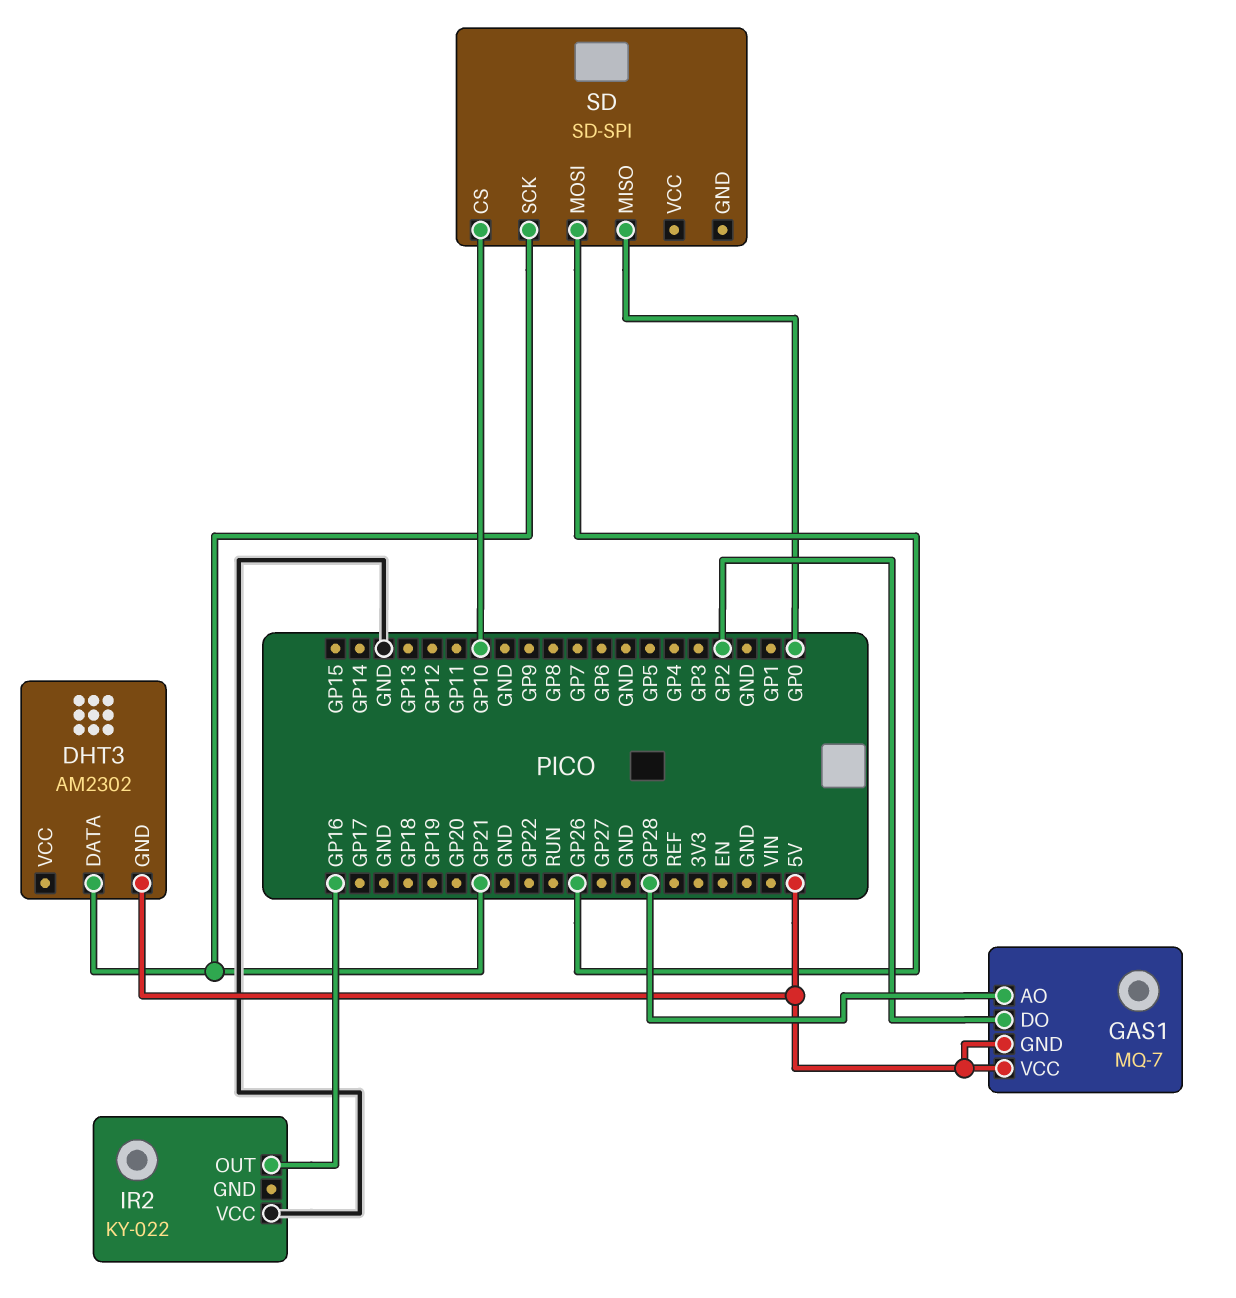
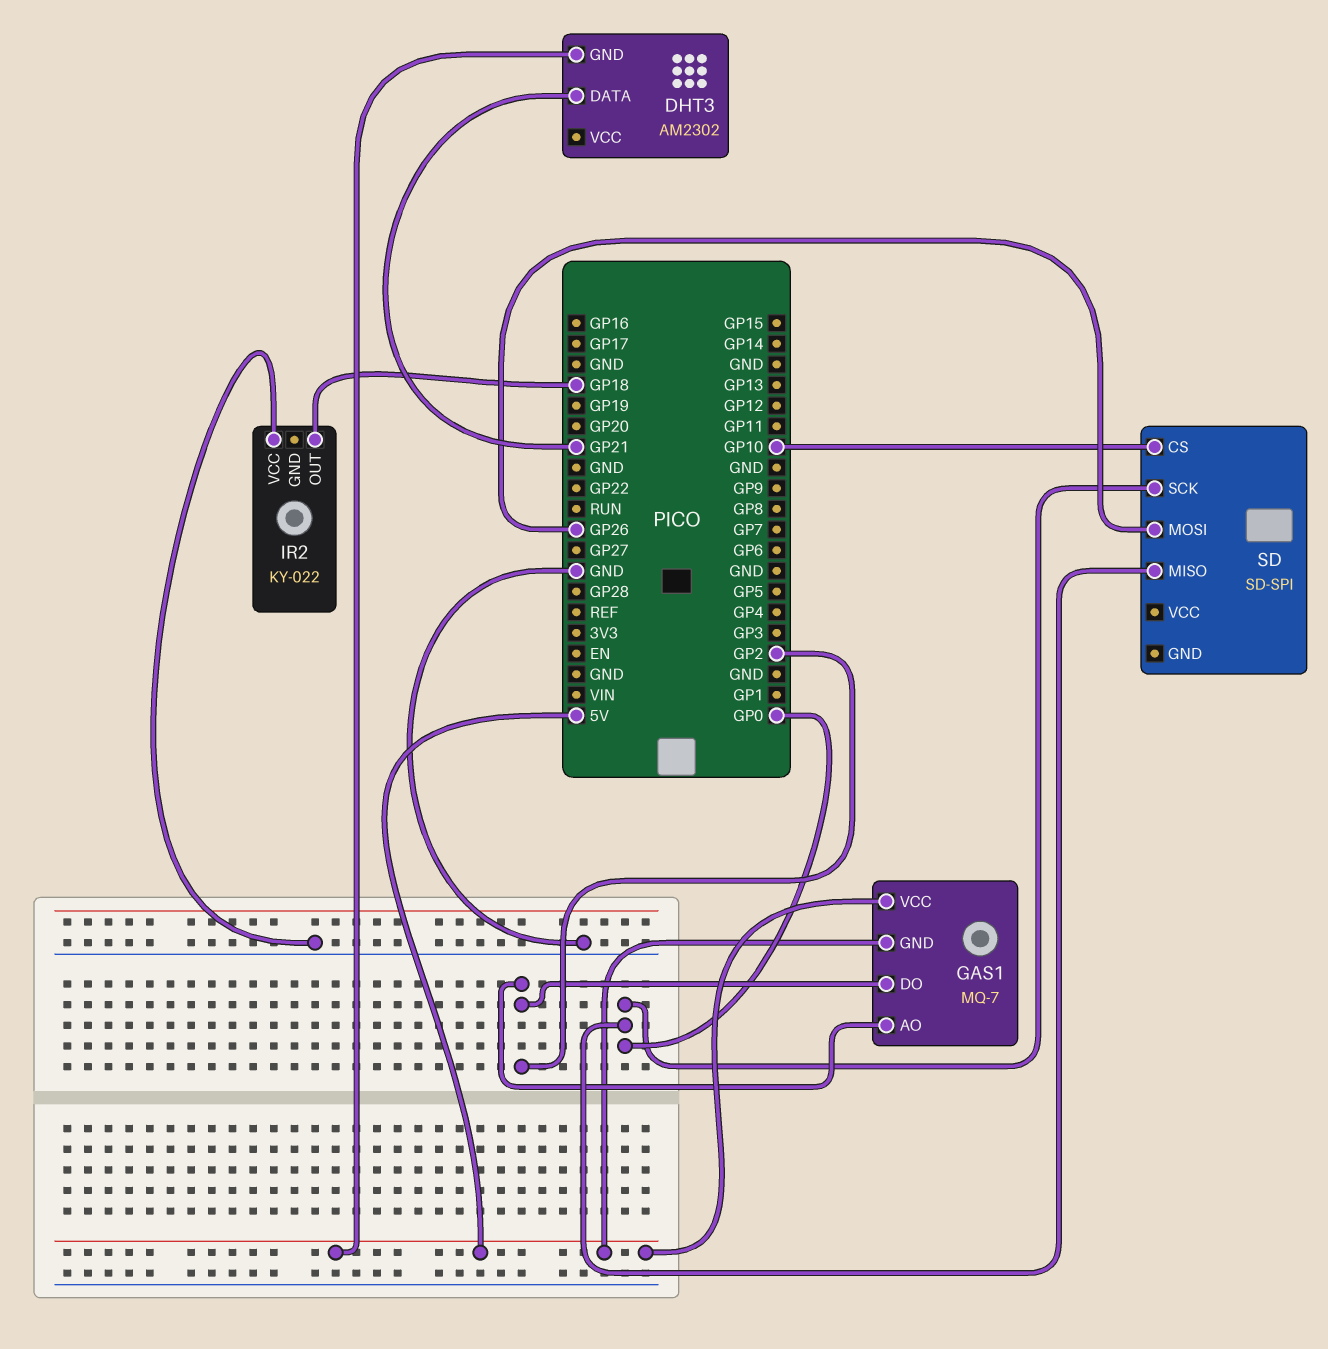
GAS1 pin AO: GP28 -> GP2
IR2 pin OUT: GP16 -> GP18
SD pin SCK: GP21 -> GP0

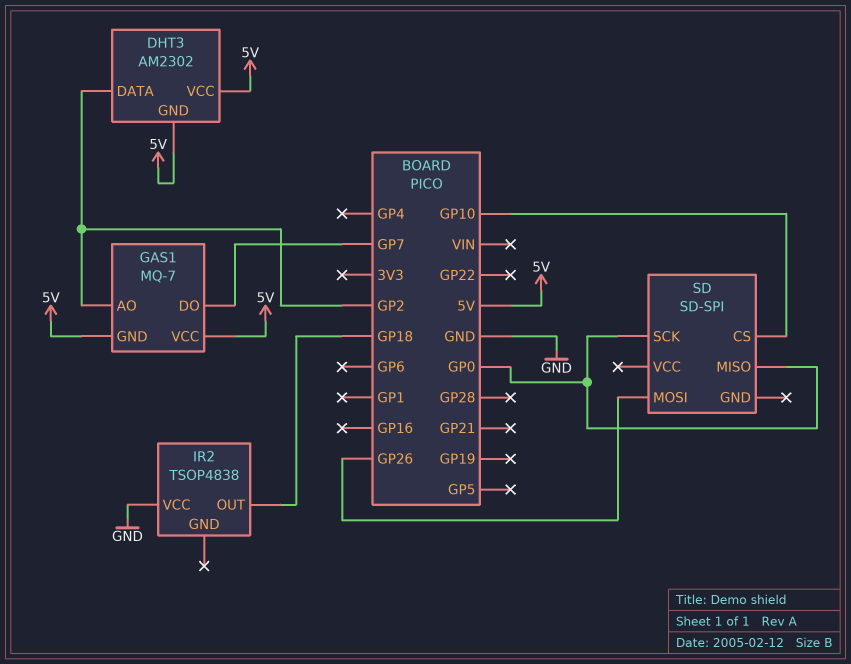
DHT3 pin DATA: GP21 -> GP2
DHT3 pin VCC: none -> 5V
GAS1 pin DO: GP2 -> GP7
IR2: KY-022 -> TSOP4838

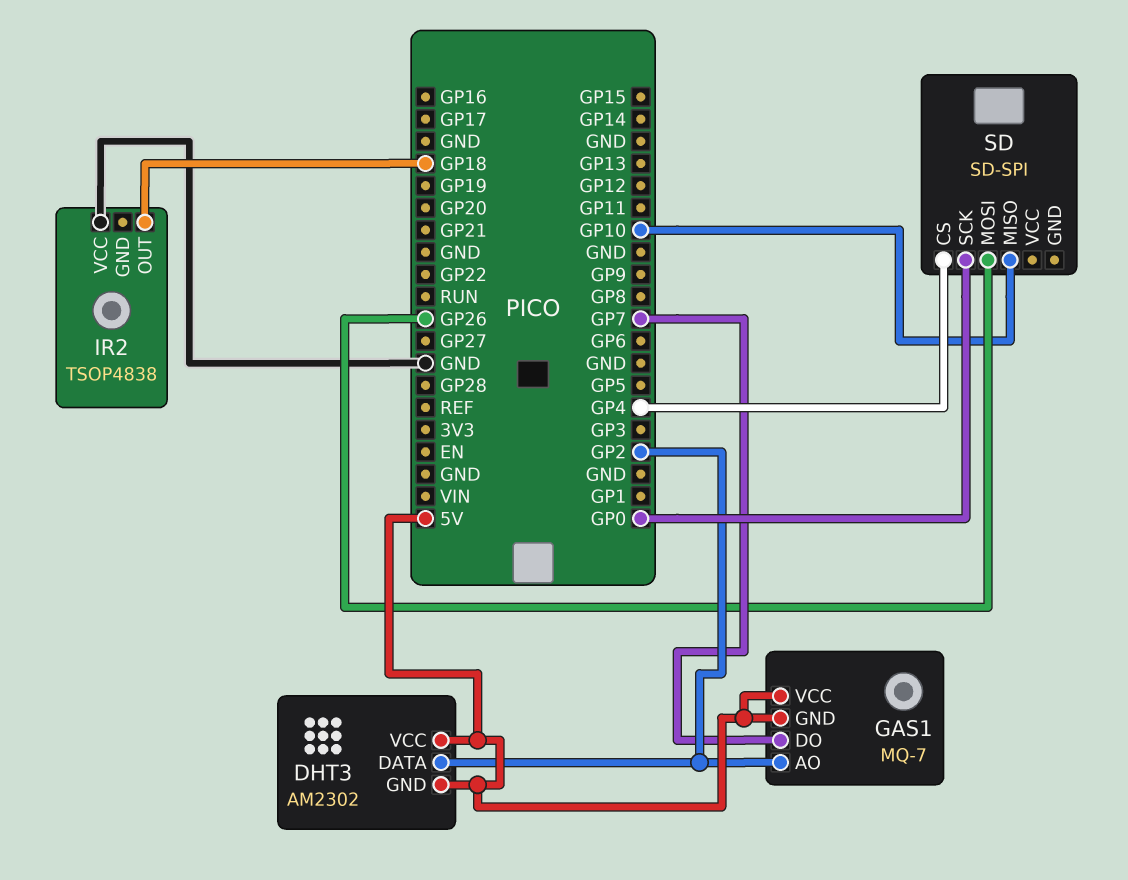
SD pin CS: GP10 -> GP4
SD pin MISO: GP0 -> GP10

